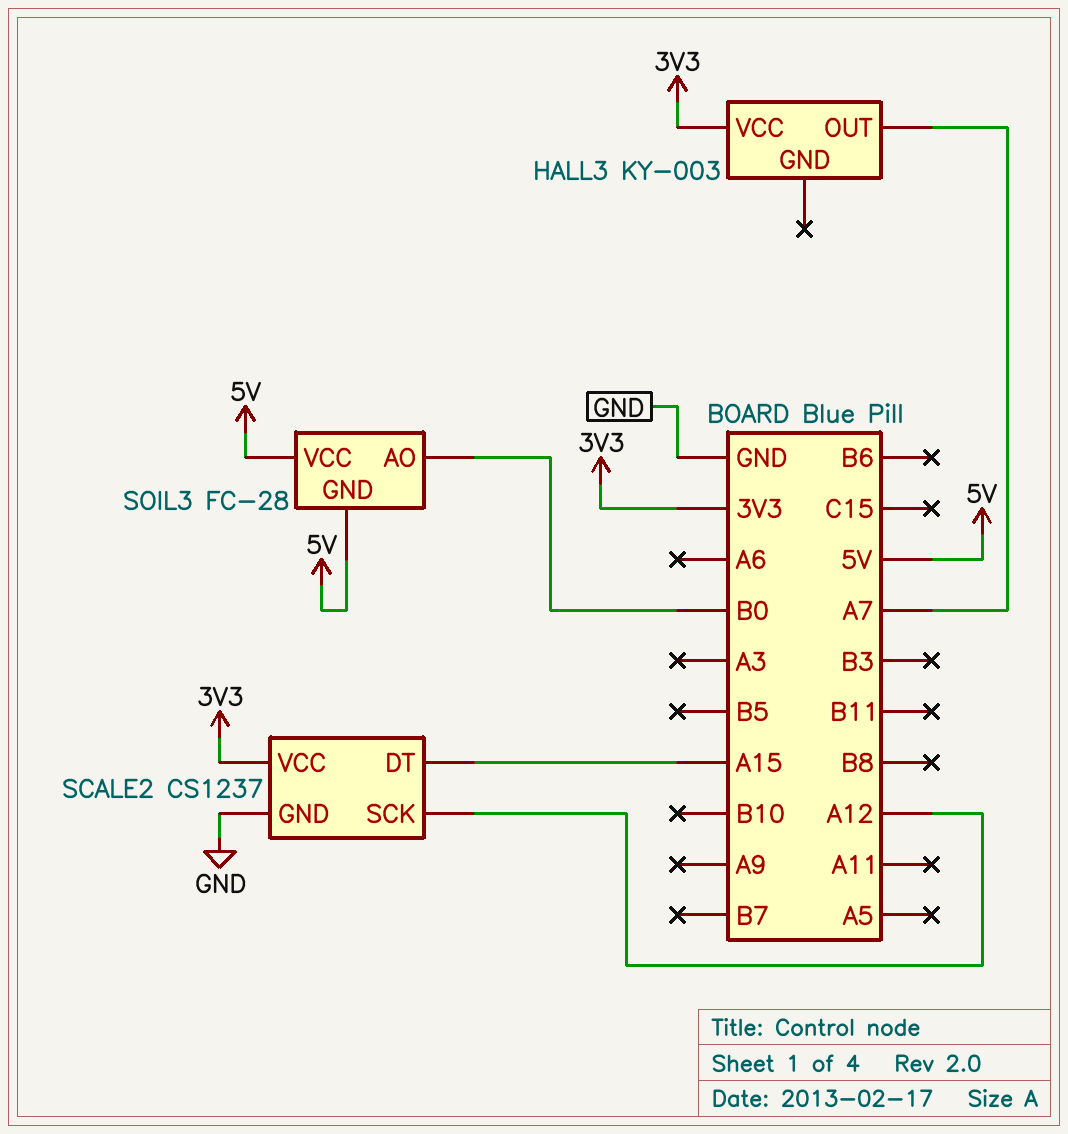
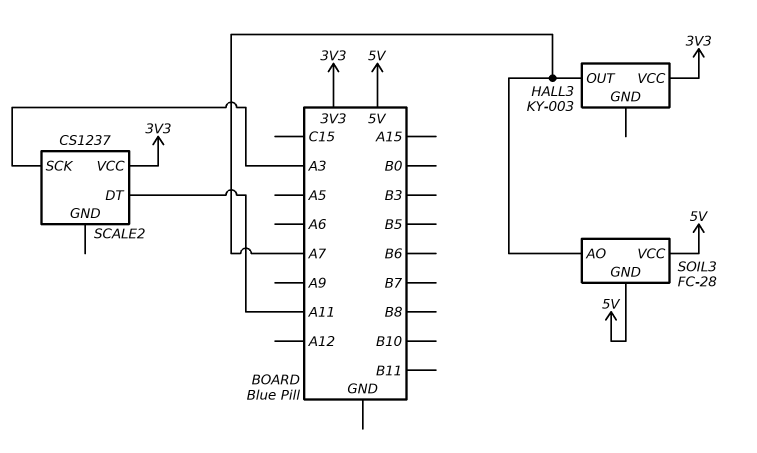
SCALE2 pin DT: A15 -> A11
SCALE2 pin GND: GND -> none
SCALE2 pin SCK: A12 -> A3
SOIL3 pin AO: B0 -> A7

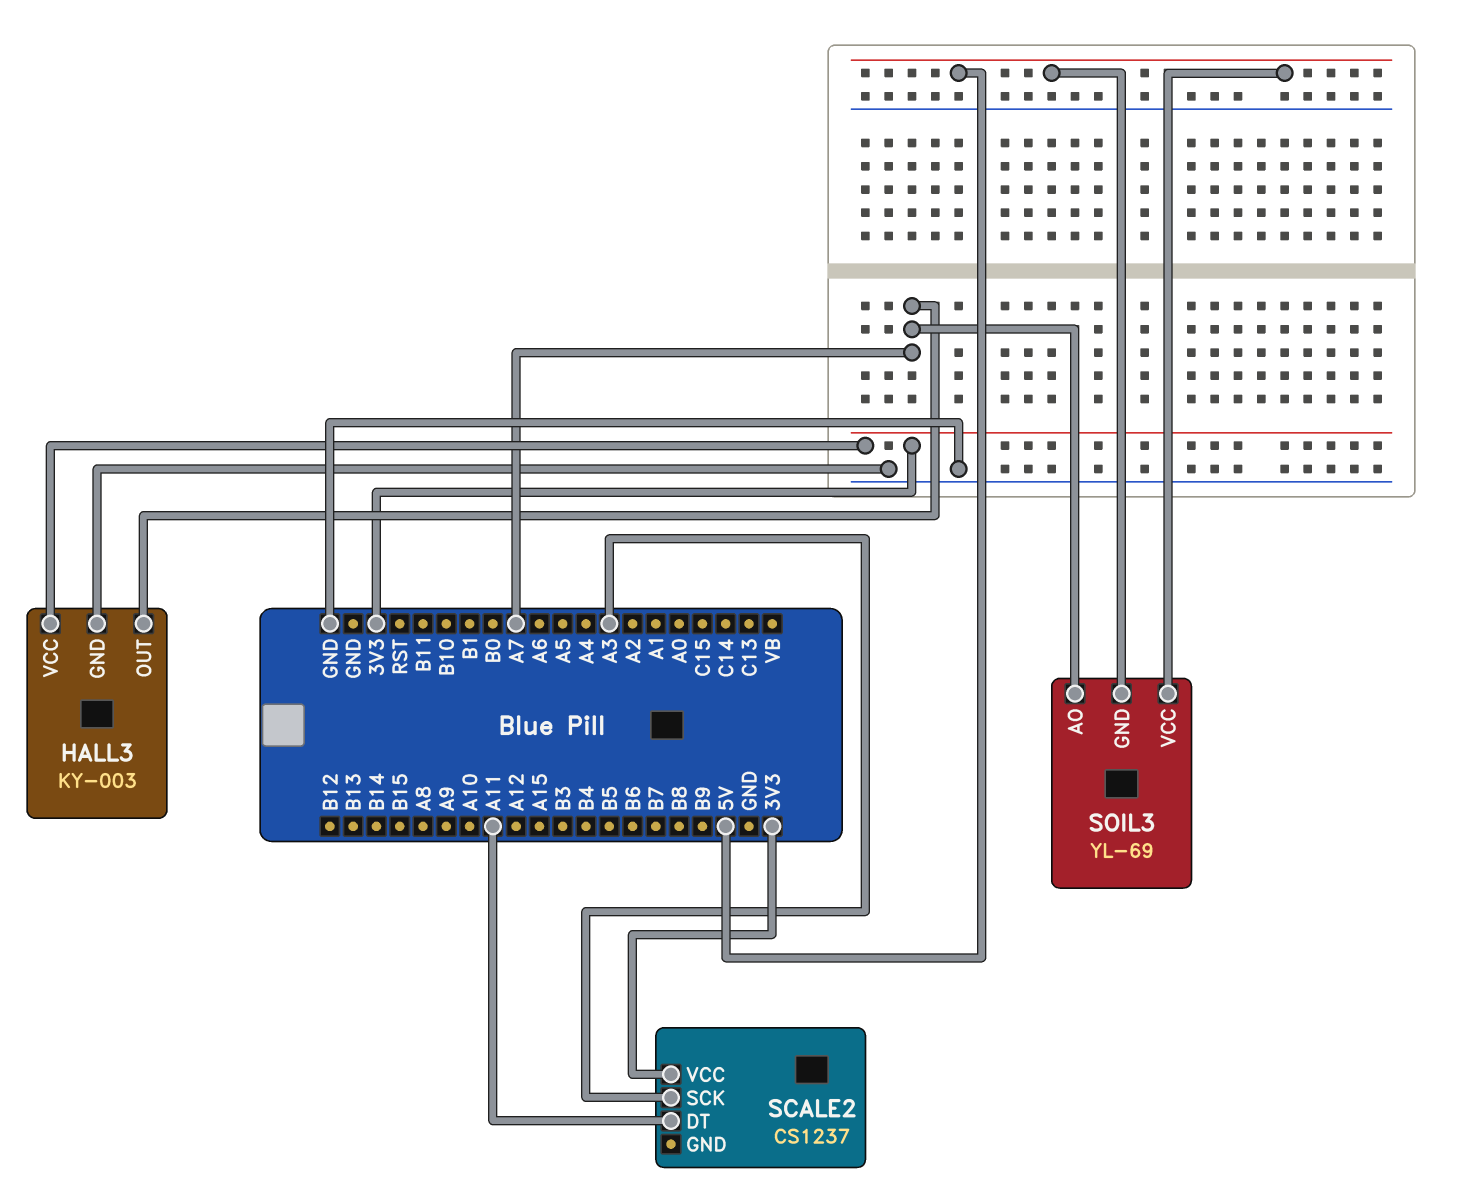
HALL3 pin GND: none -> GND
SOIL3: FC-28 -> YL-69

